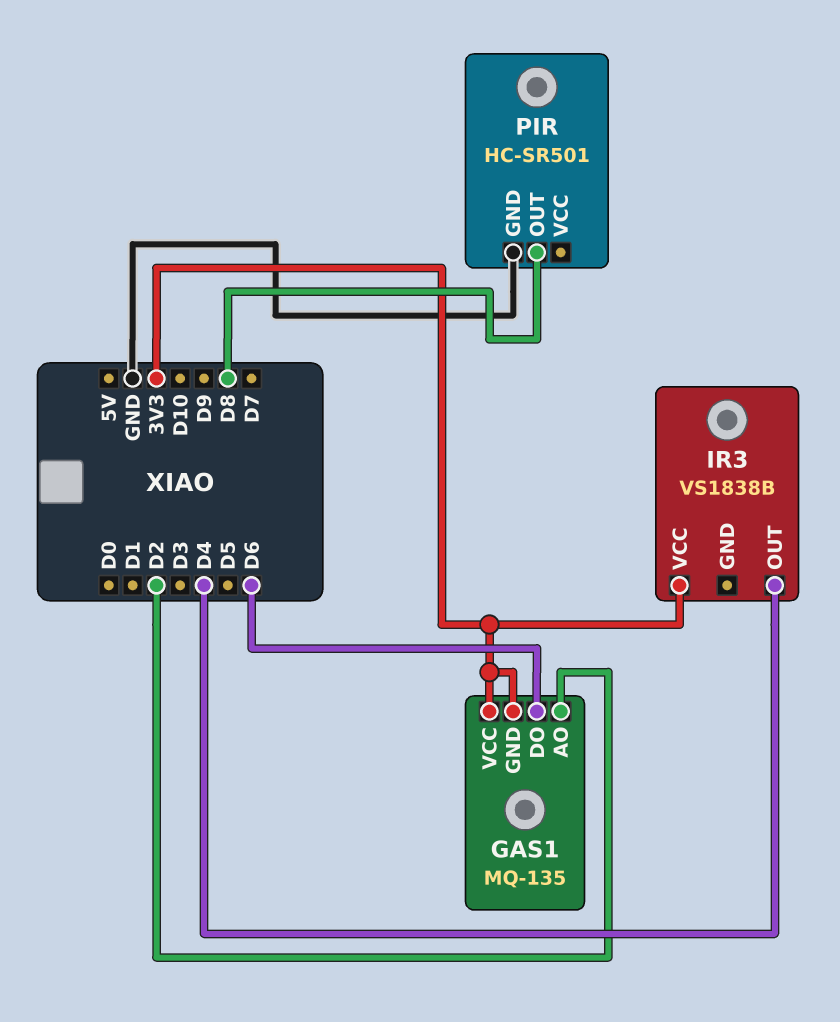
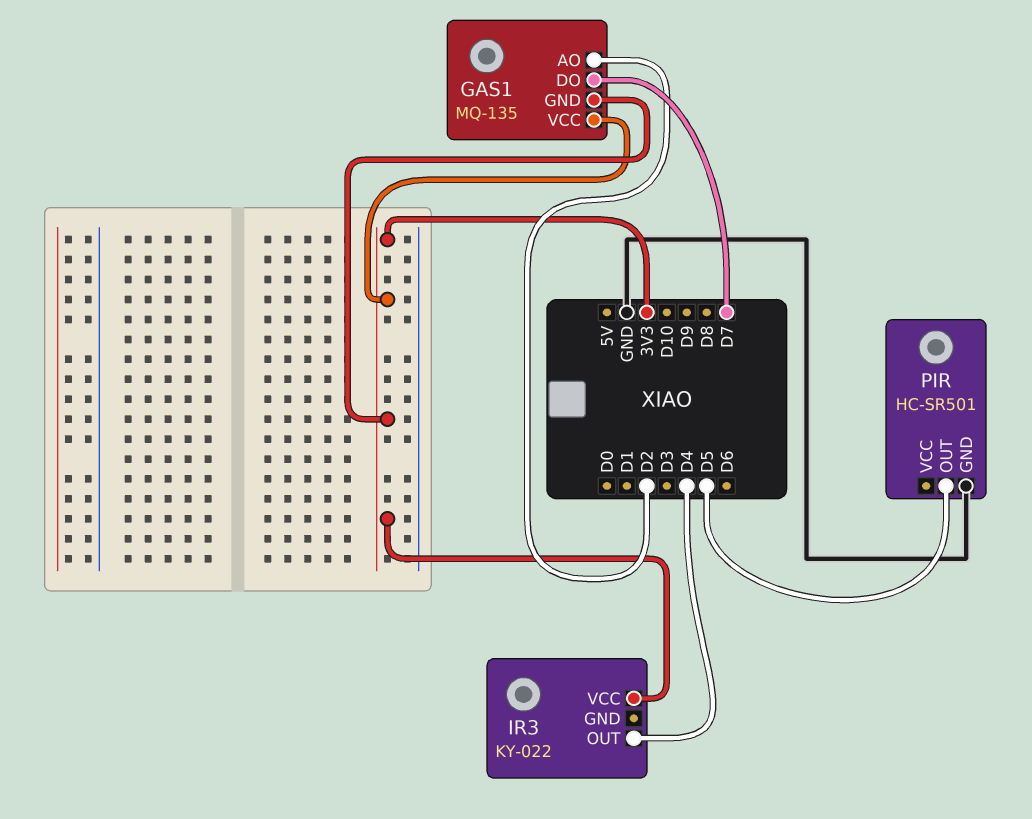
GAS1 pin DO: D6 -> D7
IR3: VS1838B -> KY-022
PIR pin OUT: D8 -> D5

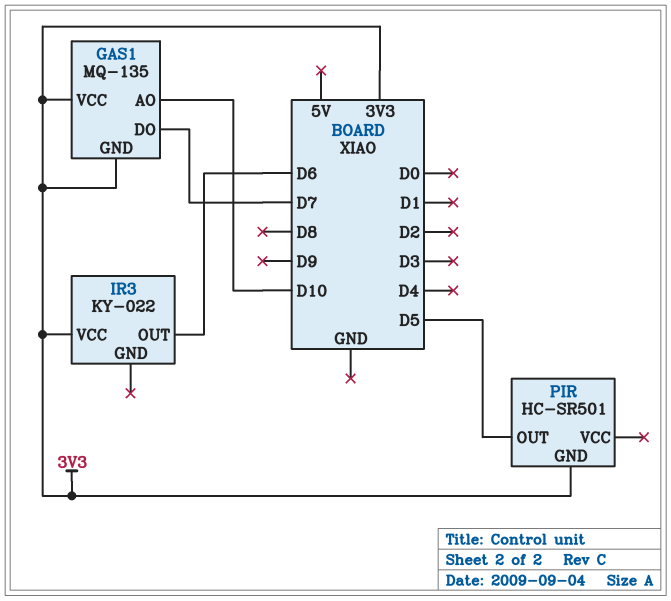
GAS1 pin AO: D2 -> D10
IR3 pin OUT: D4 -> D6
PIR pin GND: GND -> 3V3

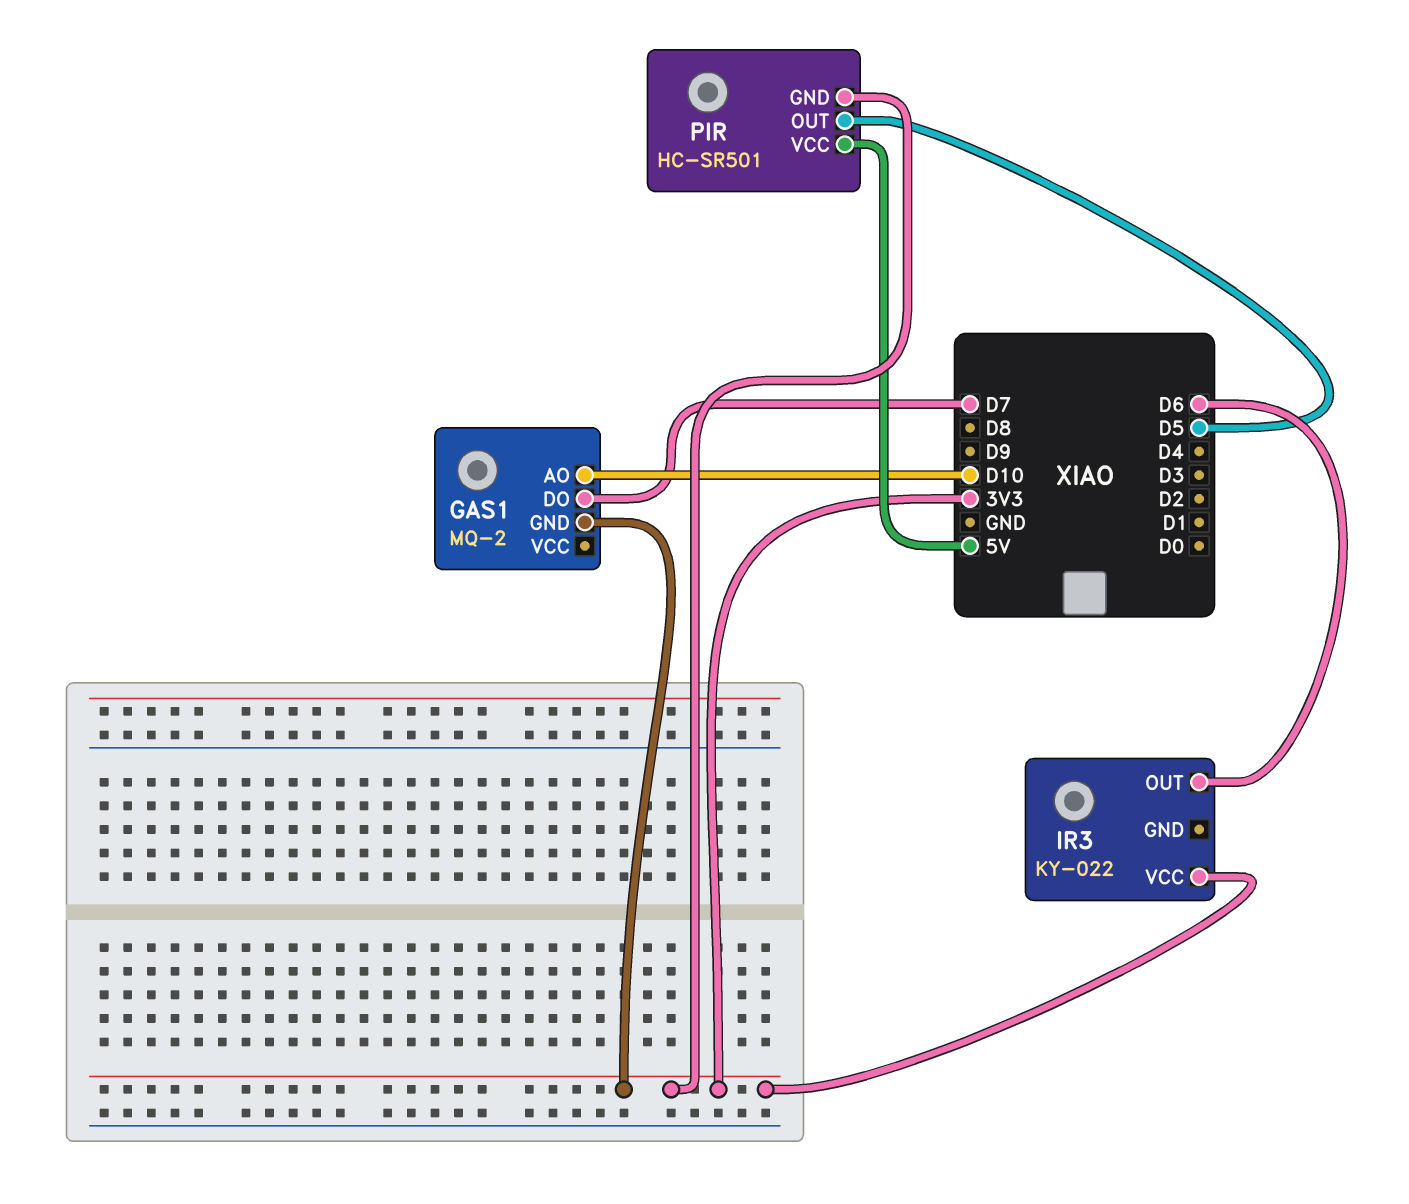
GAS1: MQ-135 -> MQ-2
GAS1 pin VCC: 3V3 -> none
PIR pin VCC: none -> 5V

